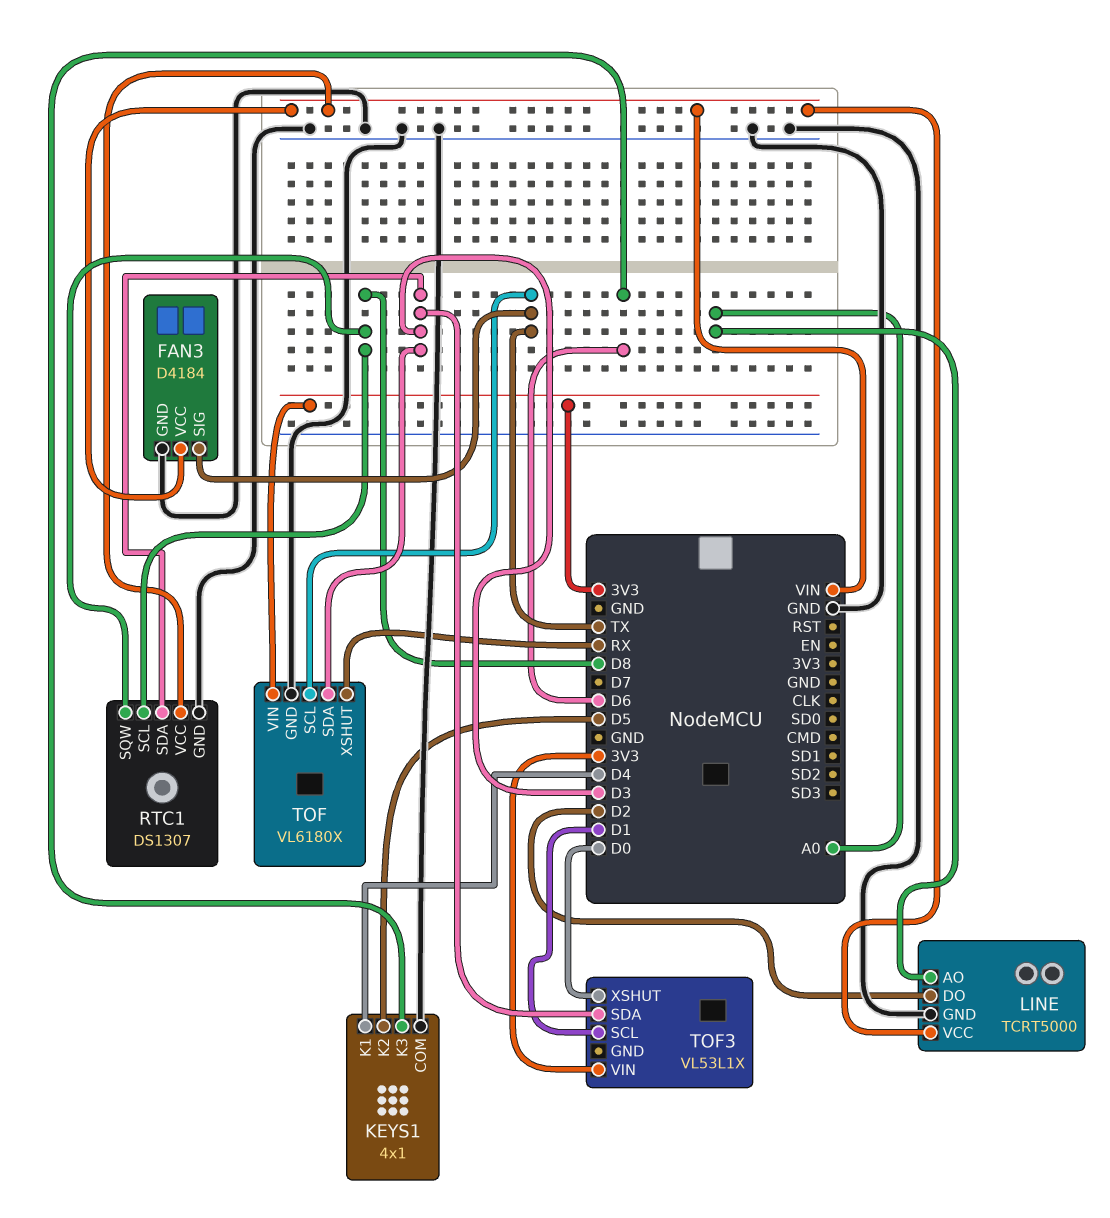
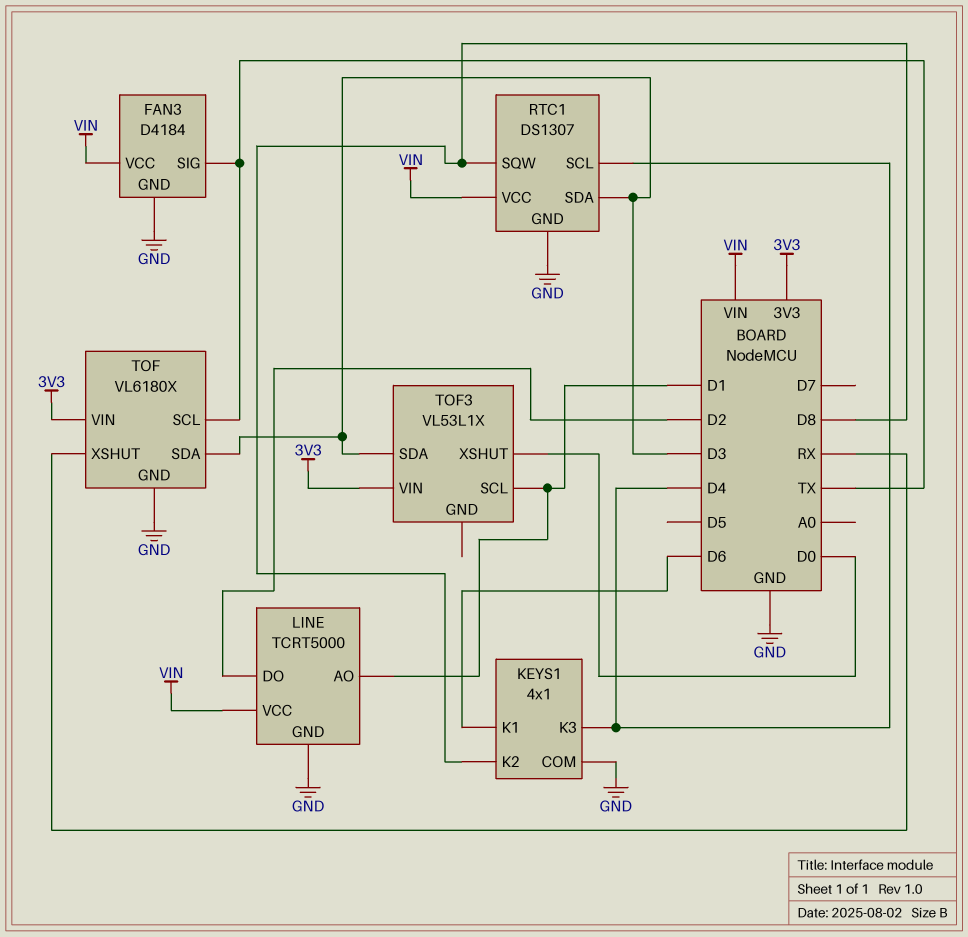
KEYS1 pin K1: D4 -> D6
KEYS1 pin K2: D5 -> D8
KEYS1 pin K3: D6 -> D4
LINE pin AO: A0 -> D1
RTC1 pin SCL: D8 -> D4

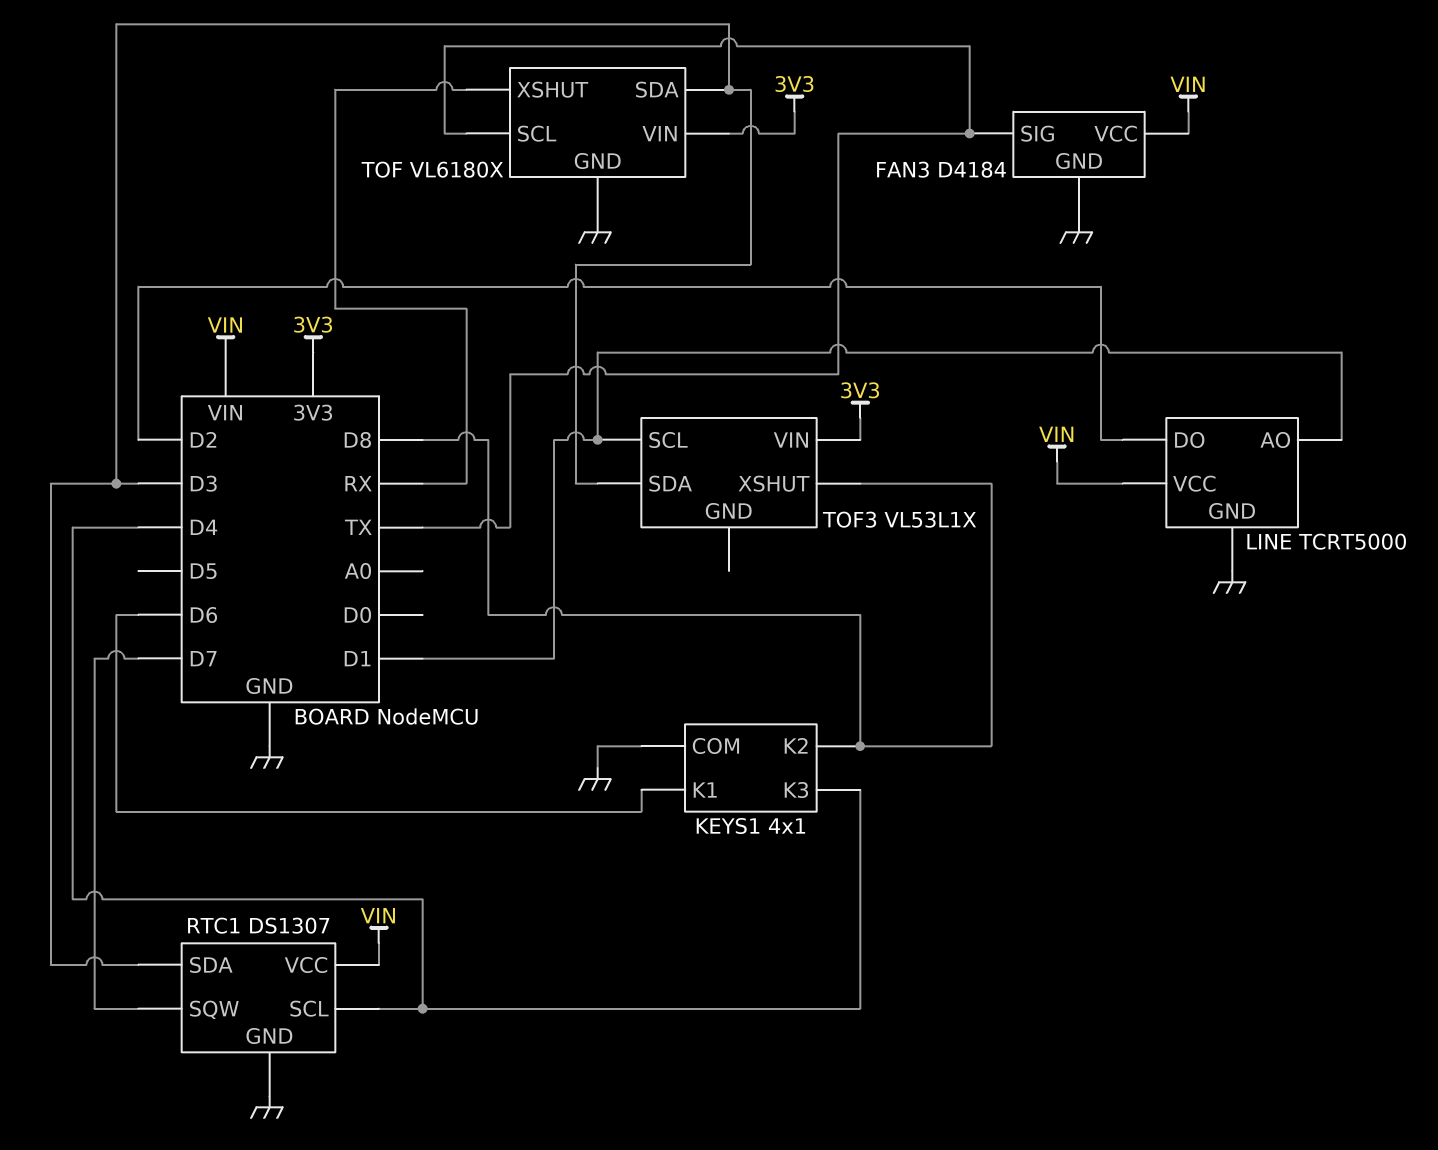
RTC1 pin SQW: D8 -> D7
TOF3 pin XSHUT: D0 -> D8

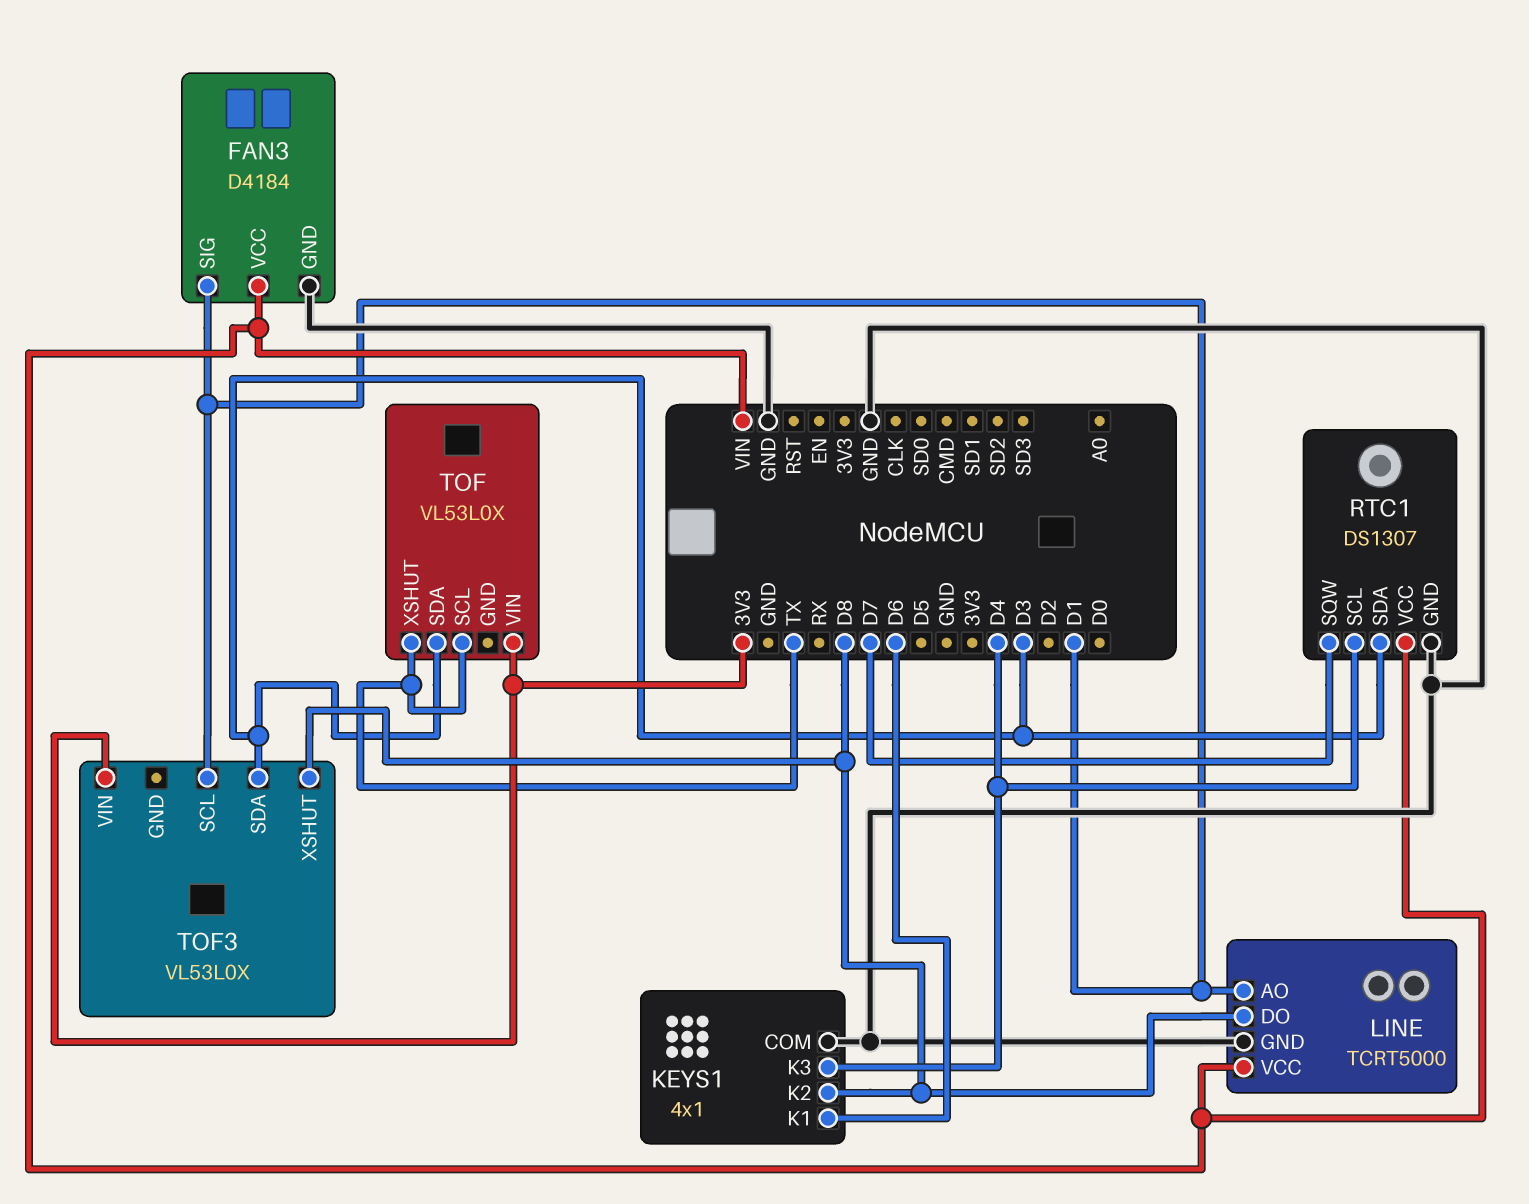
FAN3 pin SIG: TX -> D1
LINE pin DO: D2 -> D8
TOF: VL6180X -> VL53L0X
TOF pin GND: GND -> none
TOF pin XSHUT: RX -> TX
TOF3: VL53L1X -> VL53L0X

